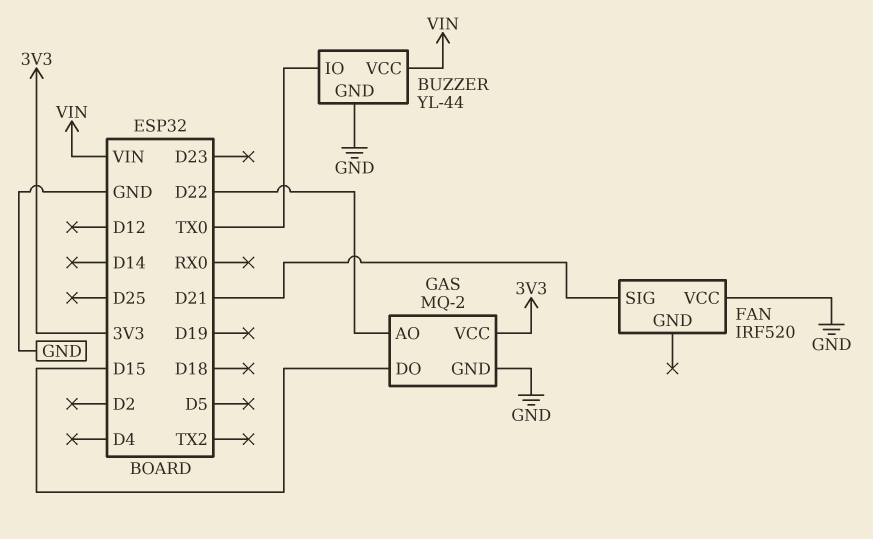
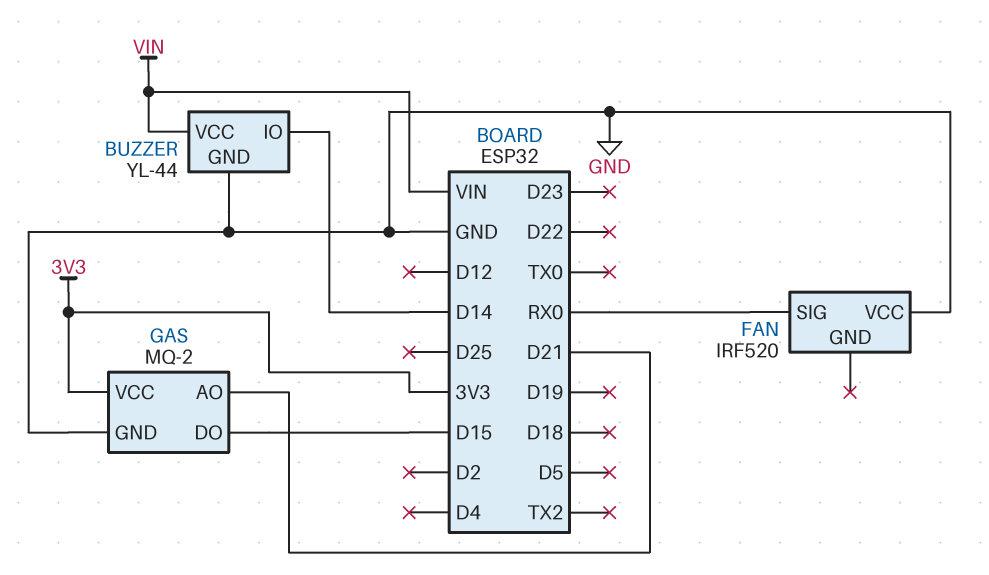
BUZZER pin IO: TX0 -> D14
FAN pin SIG: D21 -> RX0
GAS pin AO: D22 -> D21

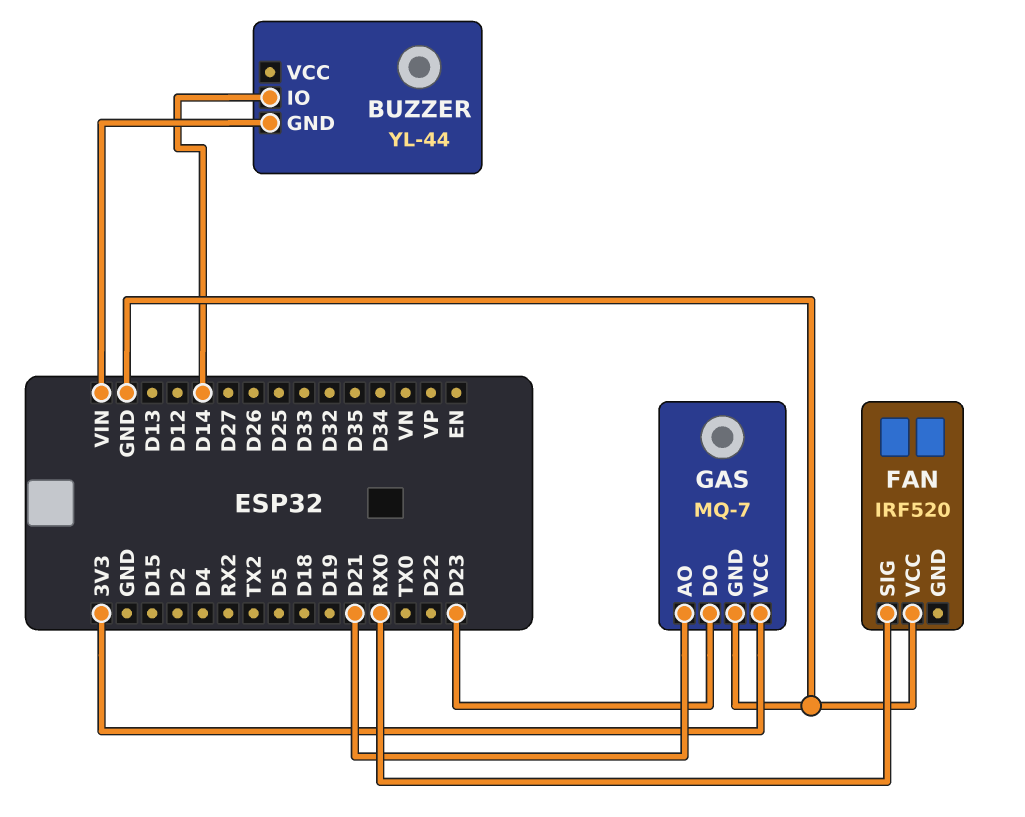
BUZZER pin GND: GND -> VIN
BUZZER pin VCC: VIN -> none
GAS: MQ-2 -> MQ-7
GAS pin DO: D15 -> D23

